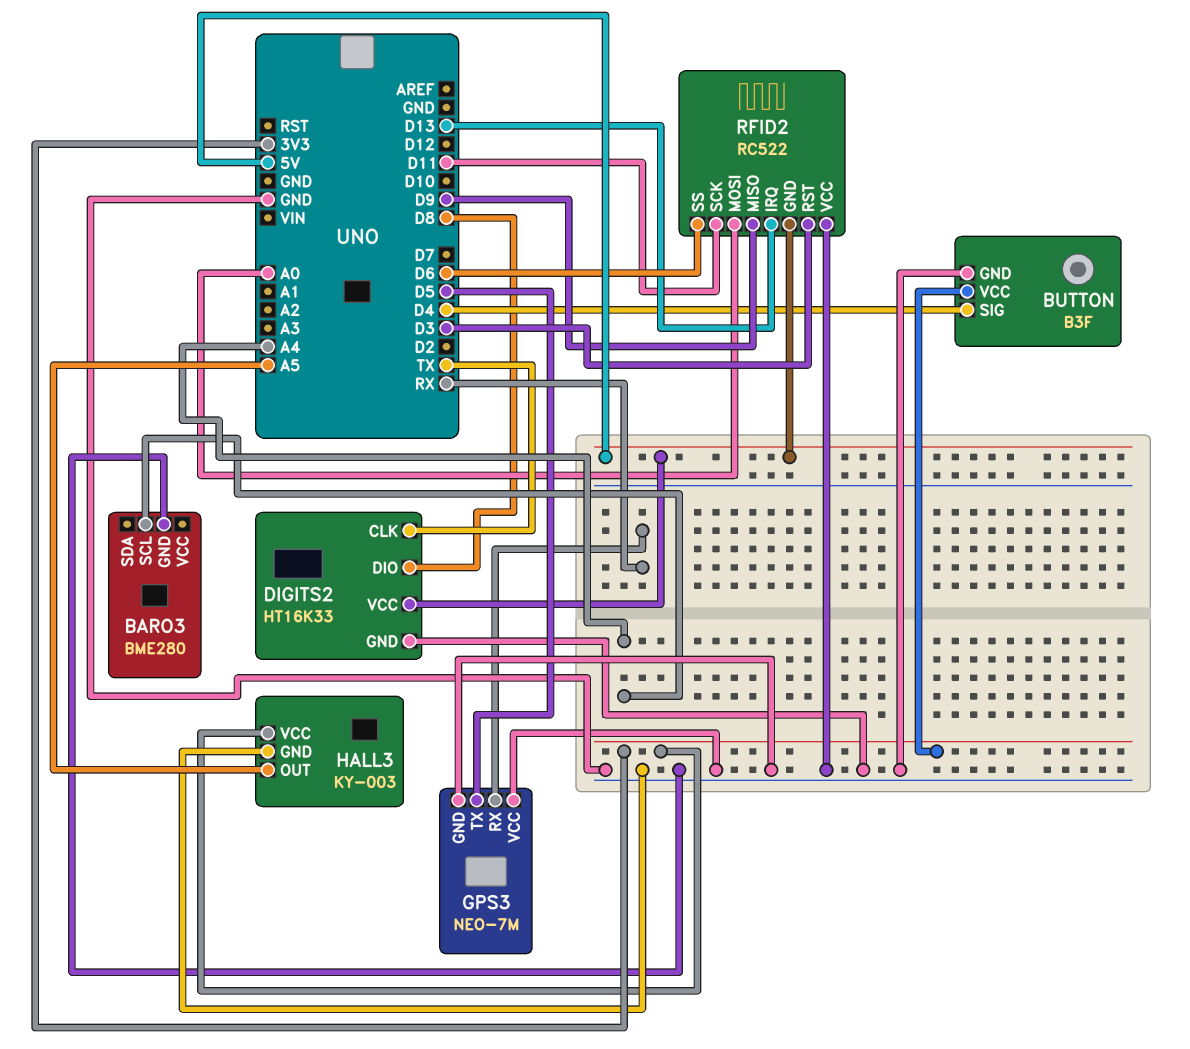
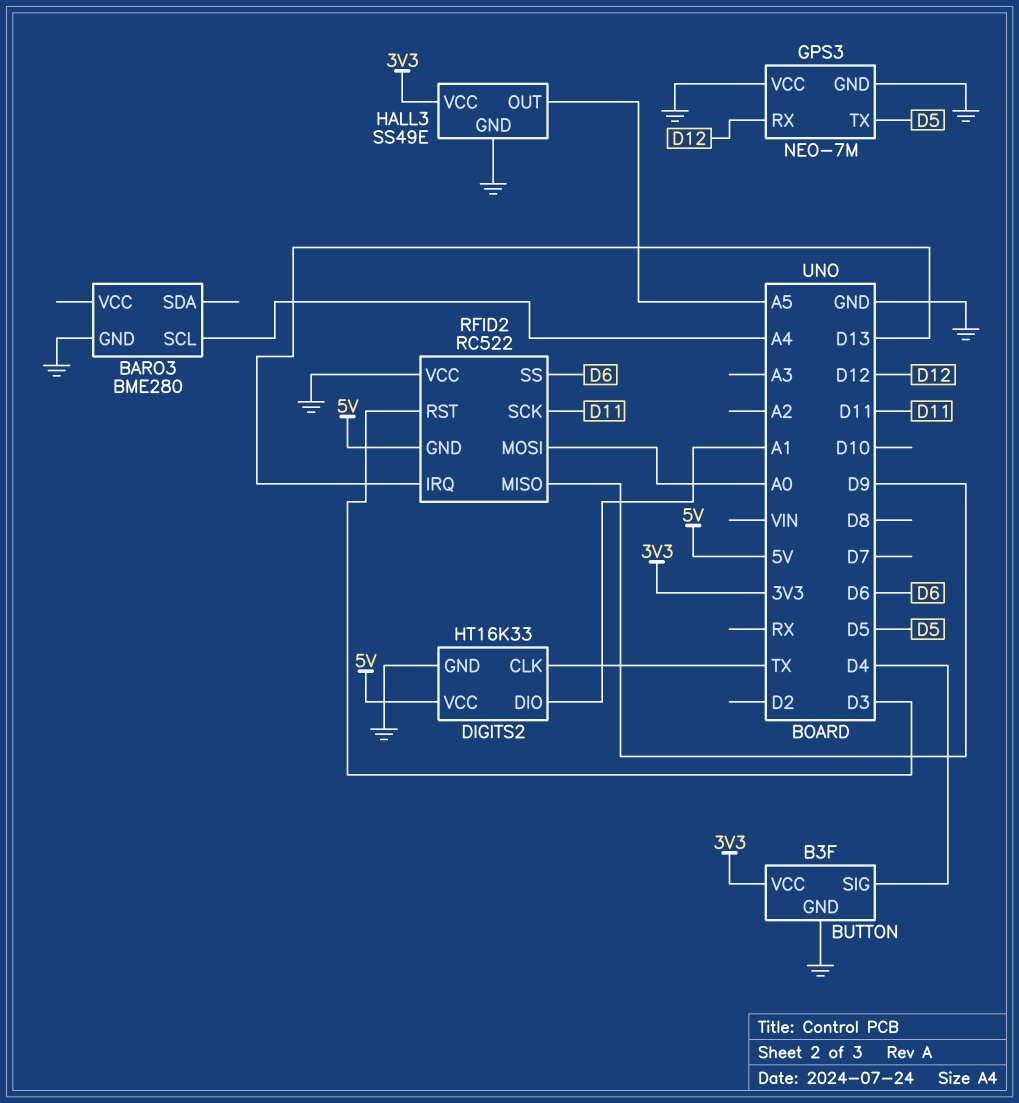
DIGITS2 pin DIO: D8 -> A1
GPS3 pin RX: RX -> D12
HALL3: KY-003 -> SS49E

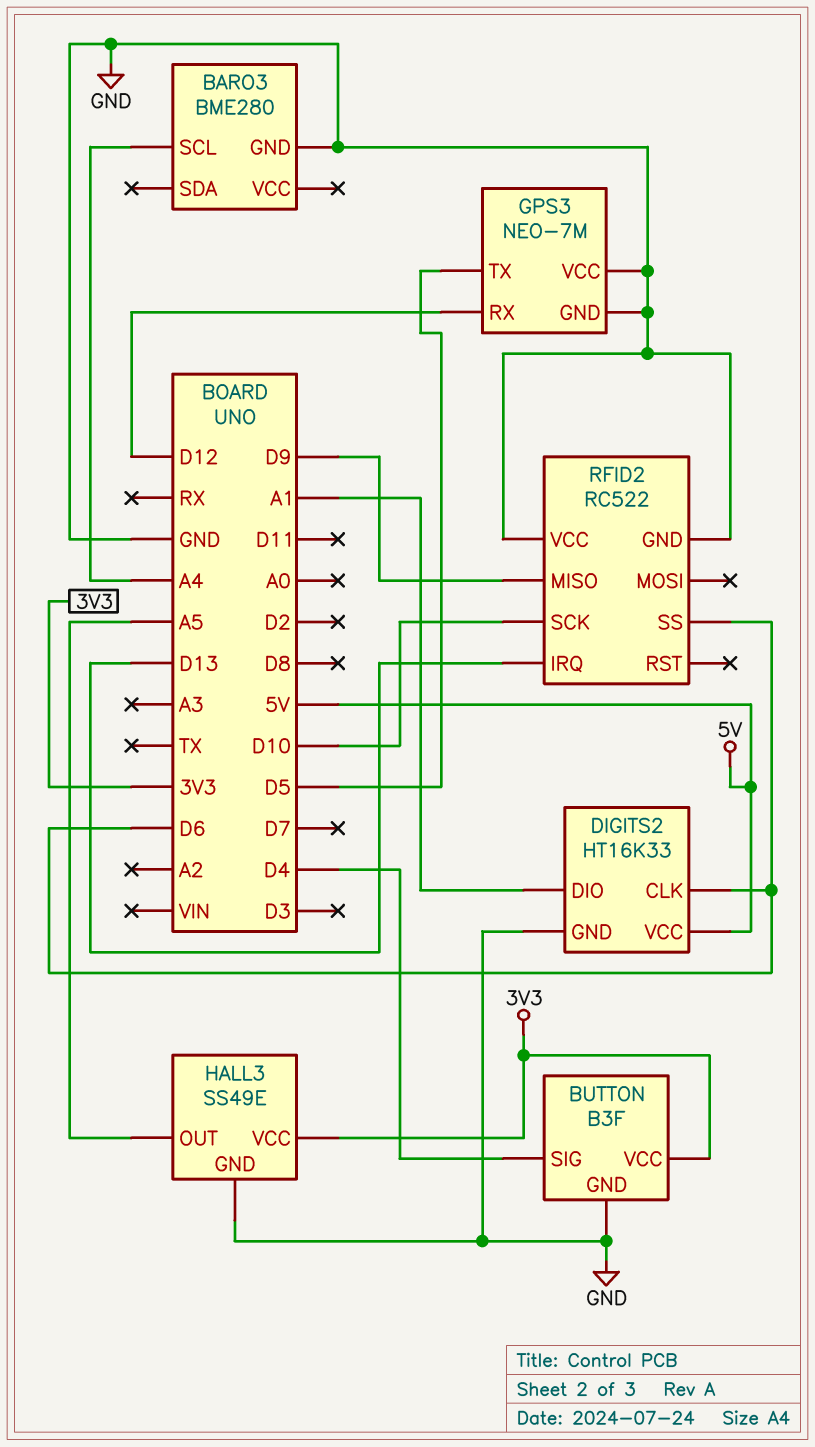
DIGITS2 pin CLK: TX -> D6
RFID2 pin GND: 5V -> GND
RFID2 pin MOSI: A0 -> none
RFID2 pin RST: D3 -> none
RFID2 pin SCK: D11 -> D10

